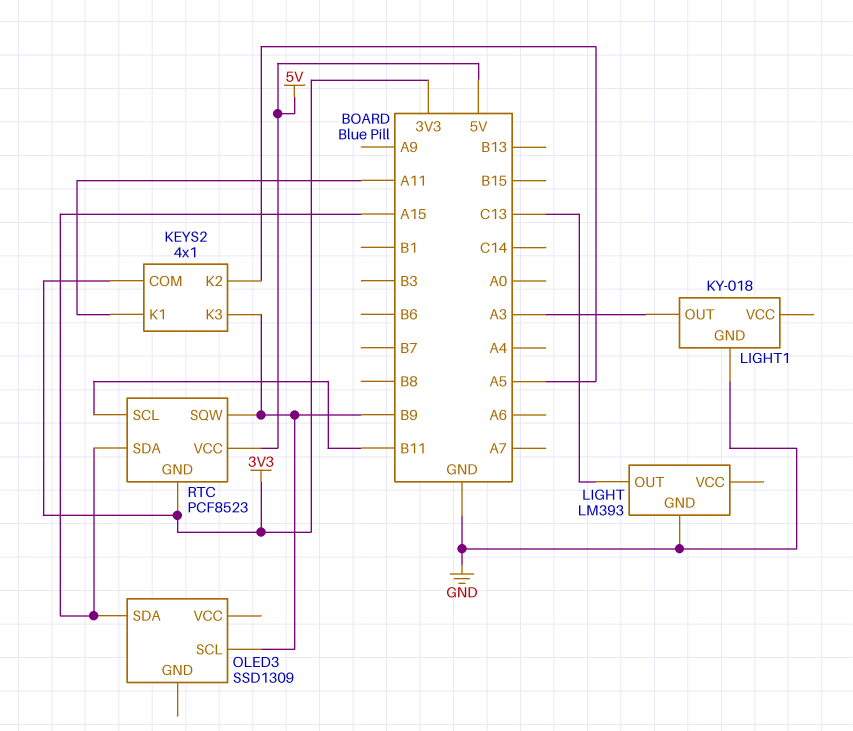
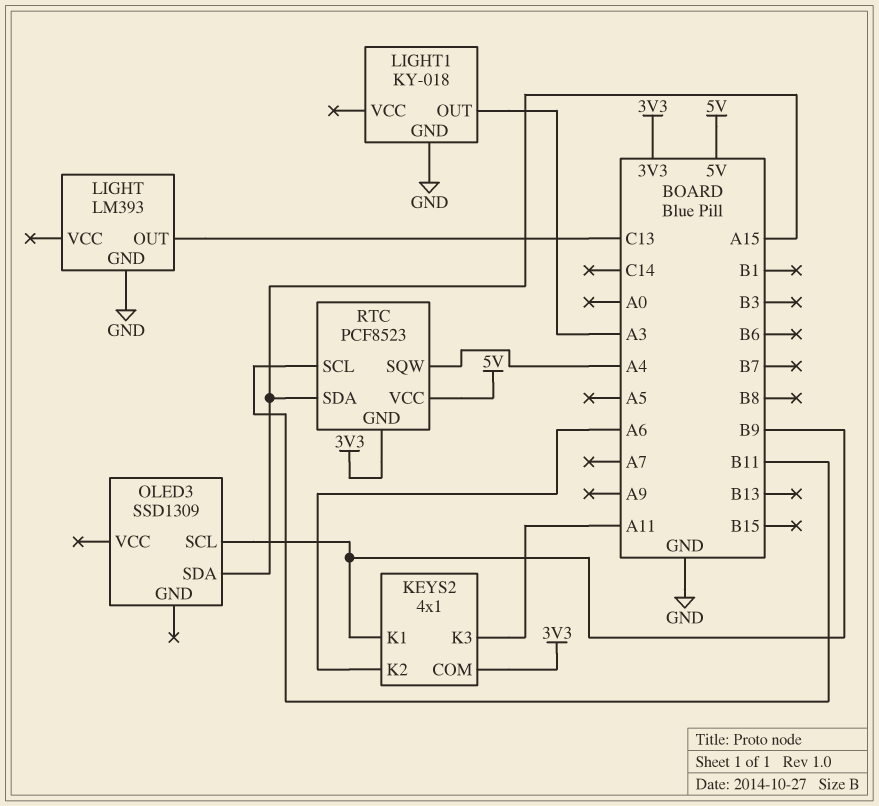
KEYS2 pin K1: A11 -> B9
KEYS2 pin K2: A5 -> A6
KEYS2 pin K3: B9 -> A11
RTC pin SQW: B9 -> A4

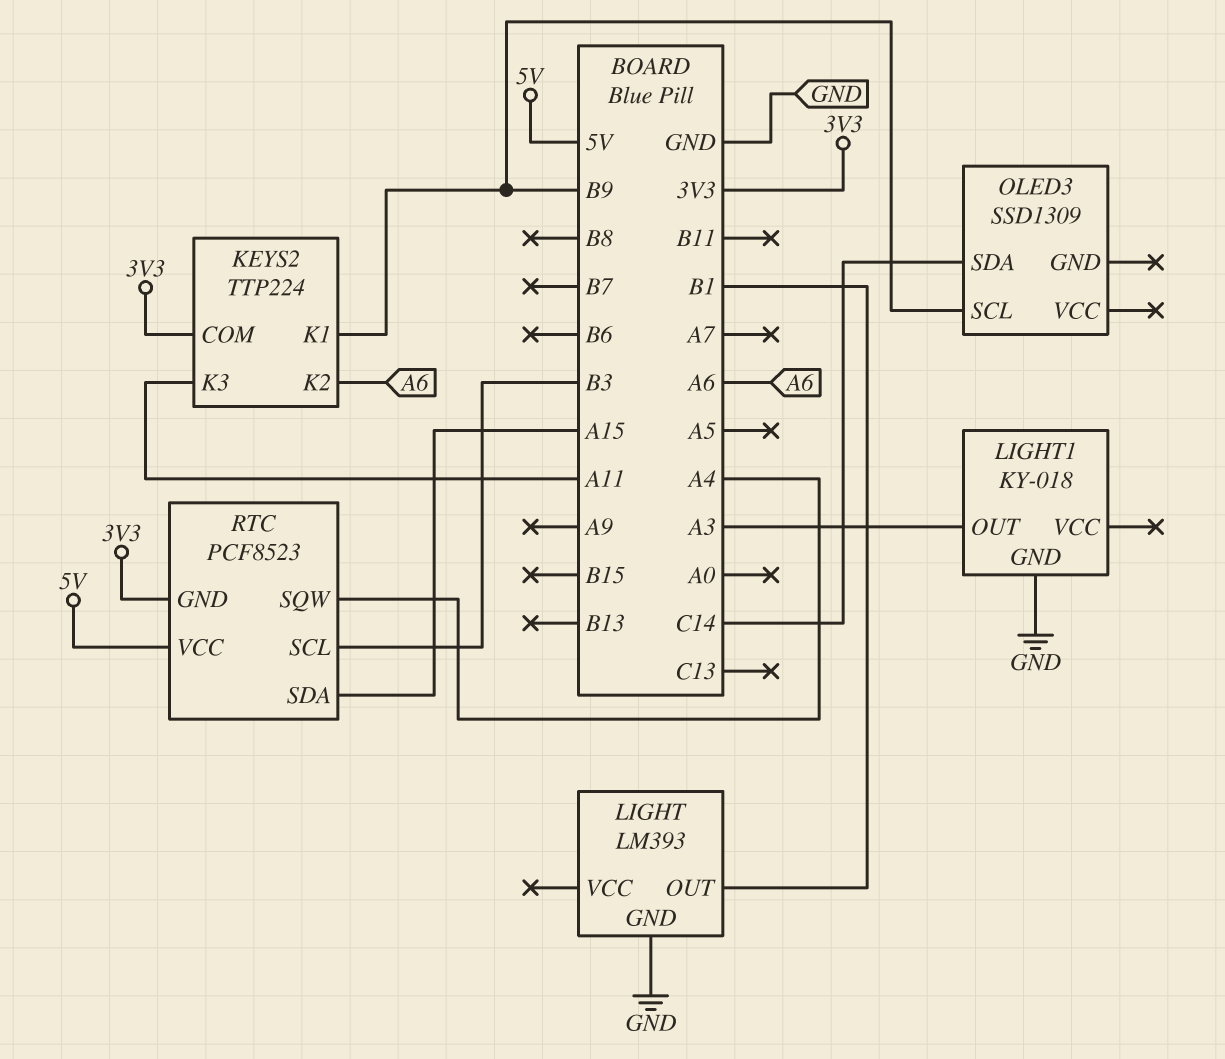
KEYS2: 4x1 -> TTP224
LIGHT pin OUT: C13 -> B1
OLED3 pin SDA: A15 -> C14
RTC pin SCL: B11 -> B3

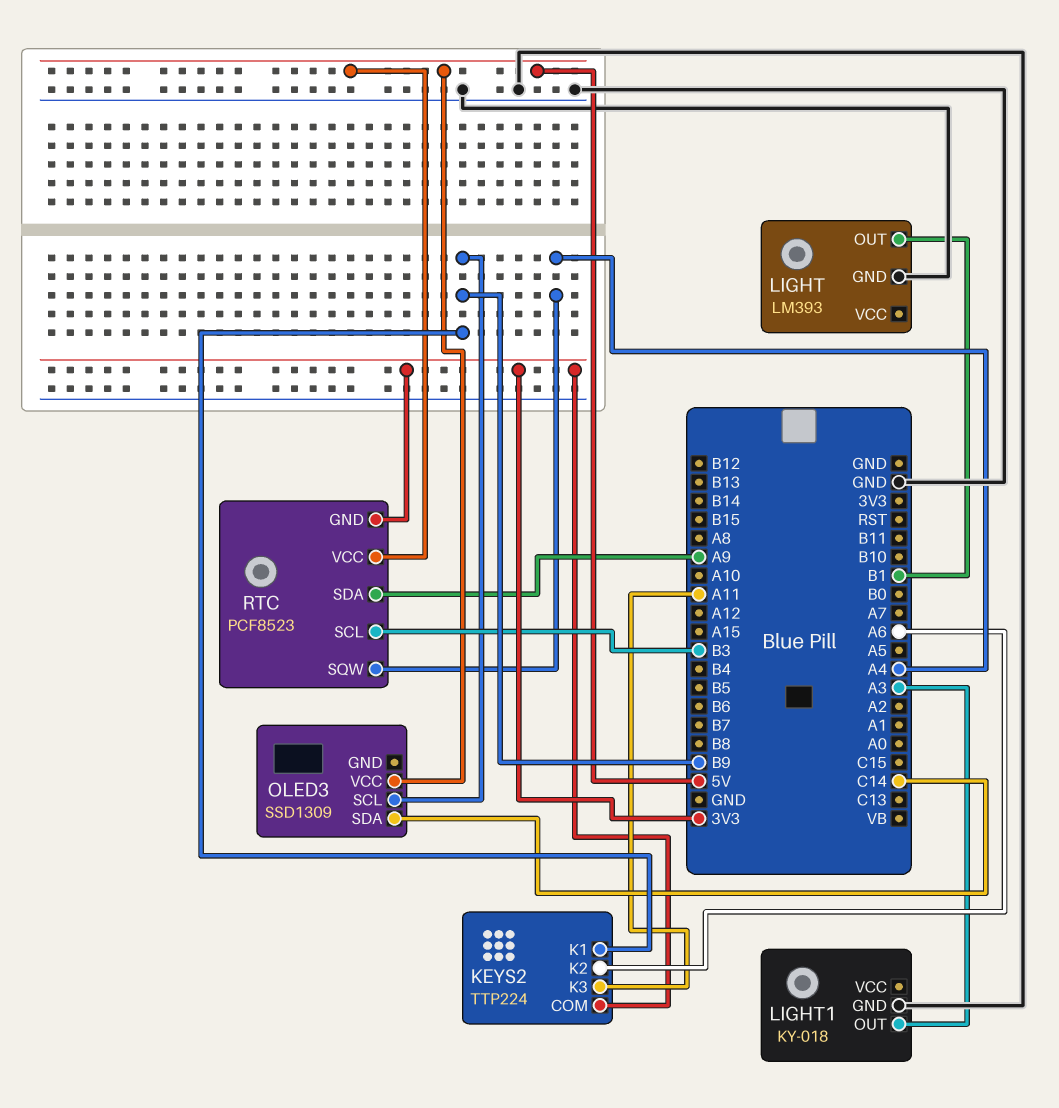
OLED3 pin VCC: none -> 5V
RTC pin SDA: A15 -> A9

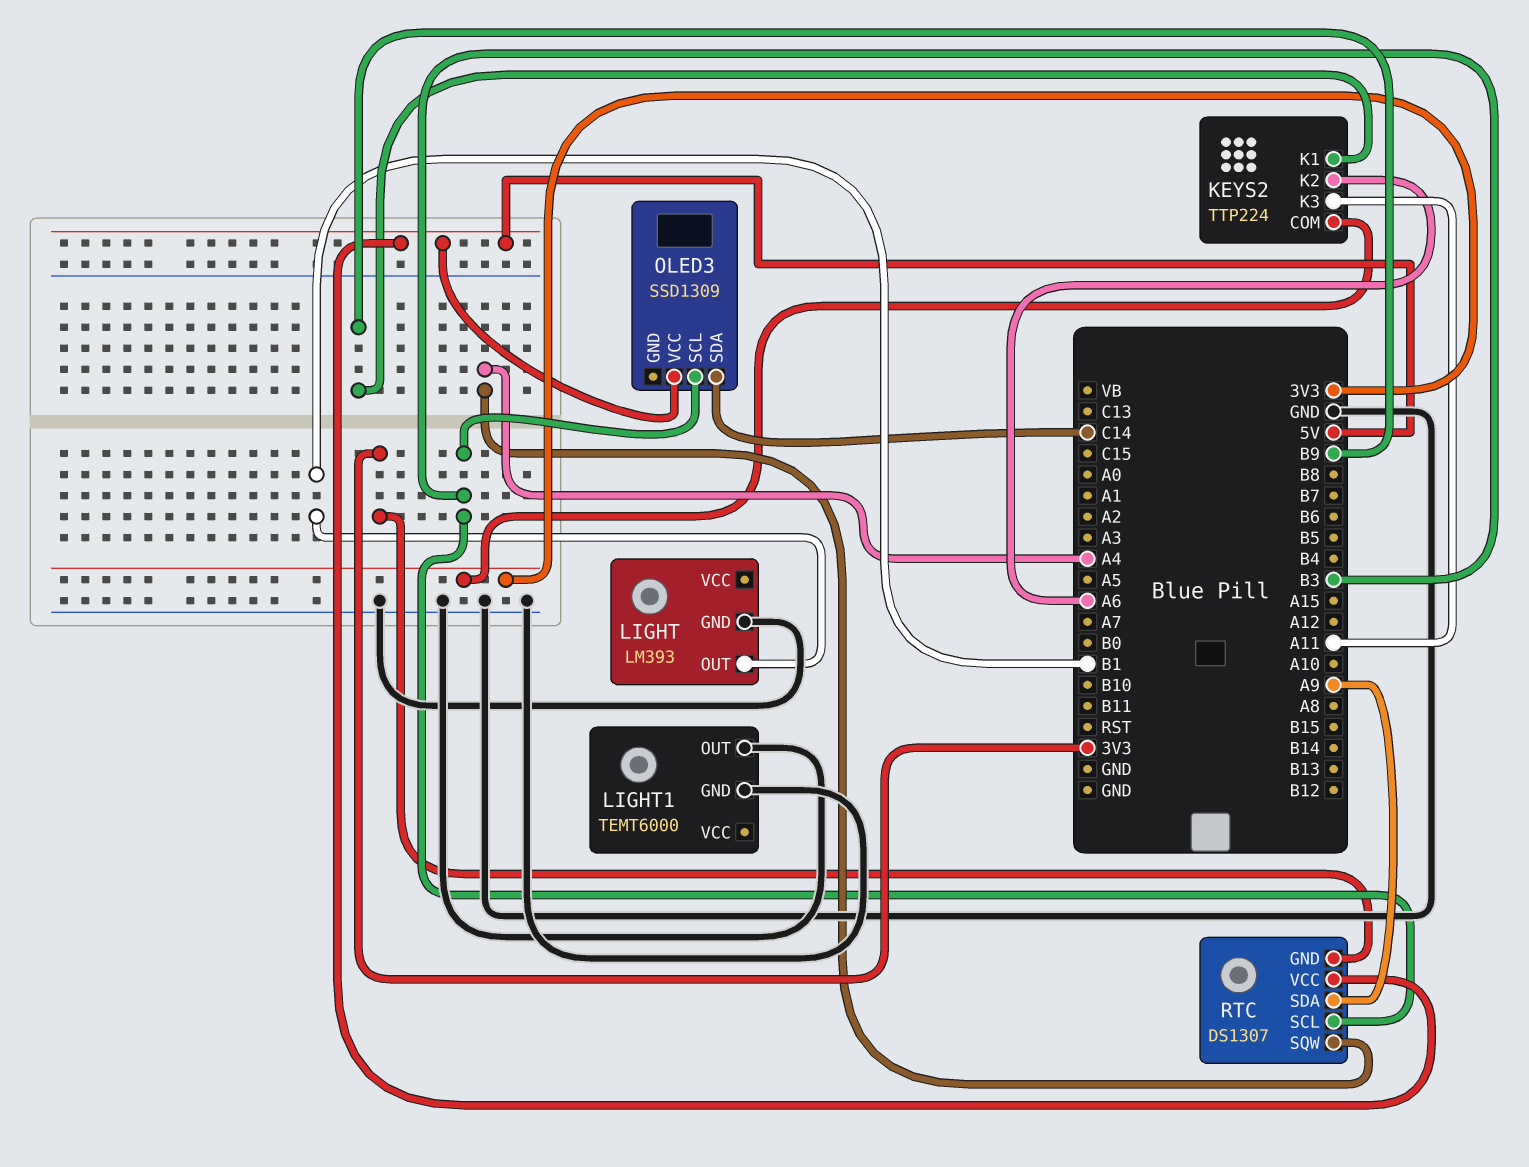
LIGHT1: KY-018 -> TEMT6000
LIGHT1 pin OUT: A3 -> GND
OLED3 pin SCL: B9 -> B3
RTC: PCF8523 -> DS1307

